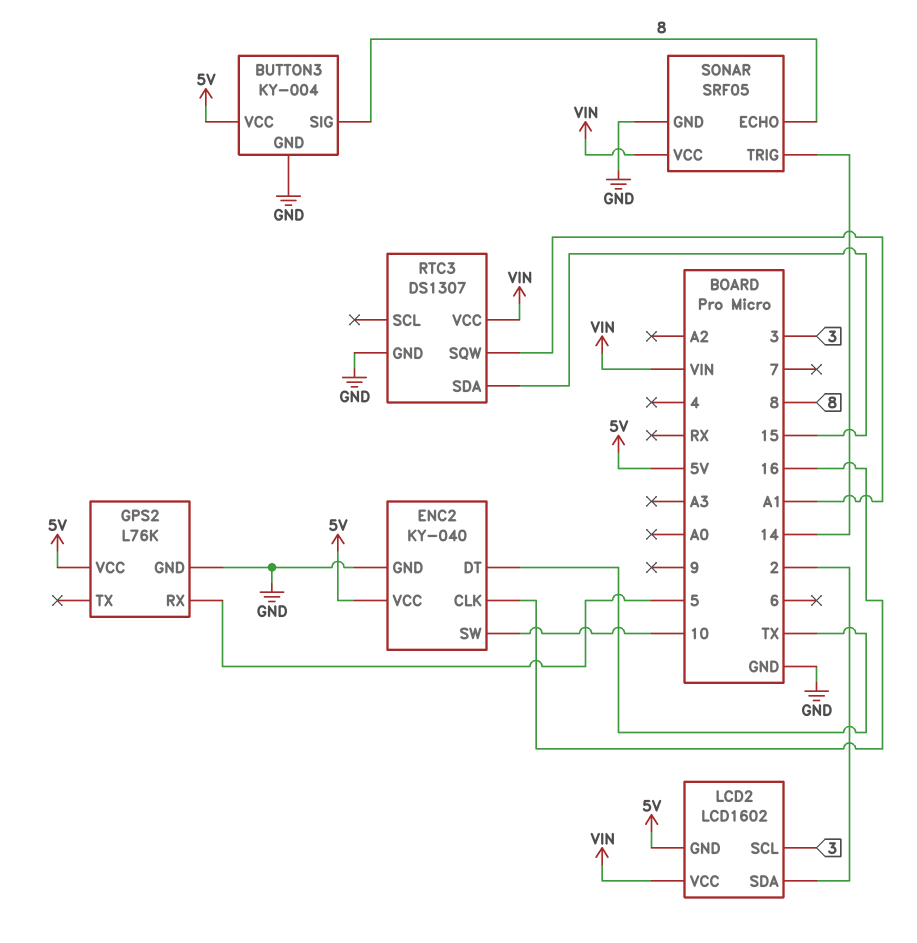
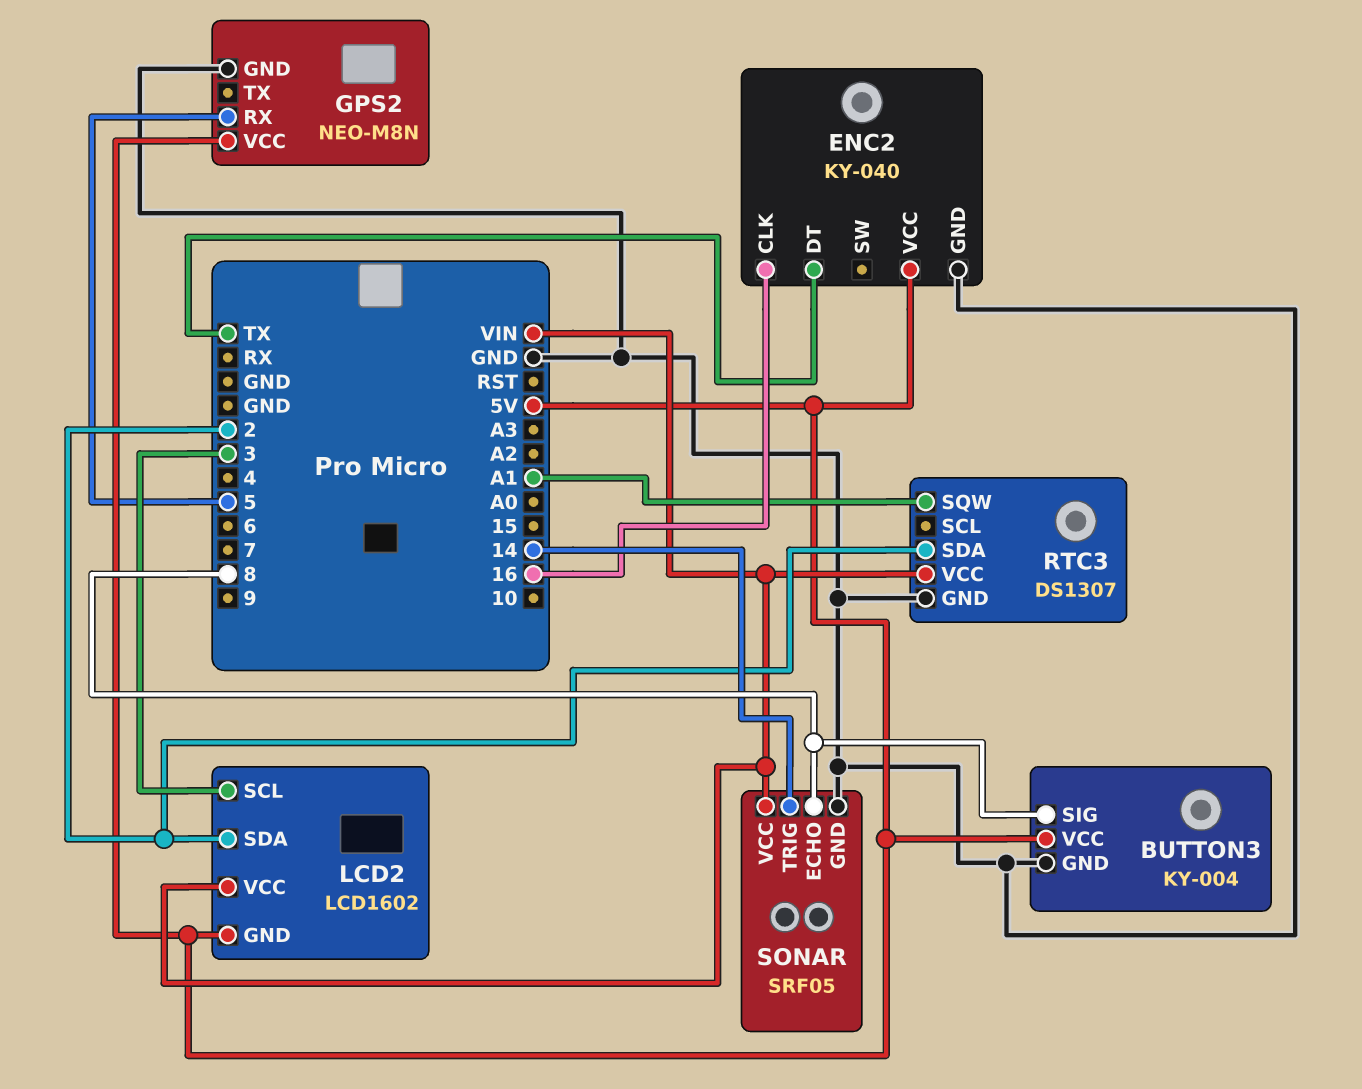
ENC2 pin SW: 10 -> none
GPS2: L76K -> NEO-M8N
RTC3 pin SDA: 15 -> 2

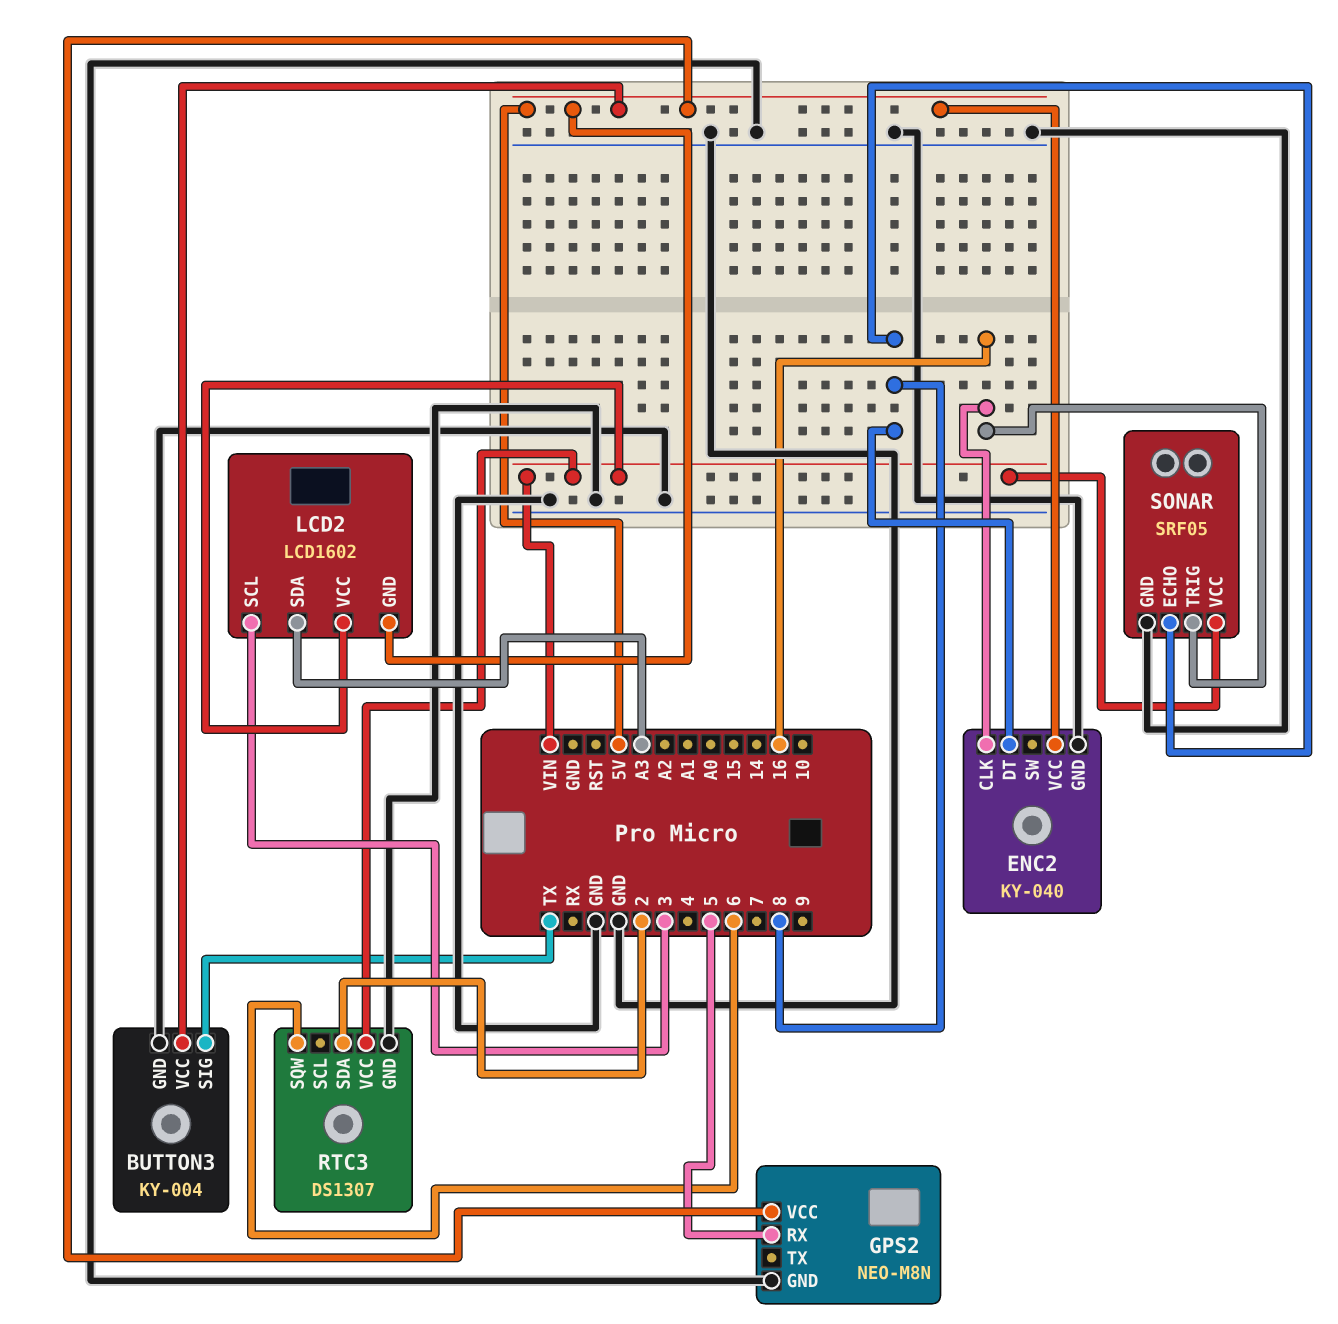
BUTTON3 pin SIG: 8 -> TX
ENC2 pin DT: TX -> 8
LCD2 pin SDA: 2 -> A3
RTC3 pin SQW: A1 -> 6
SONAR pin TRIG: 14 -> 16

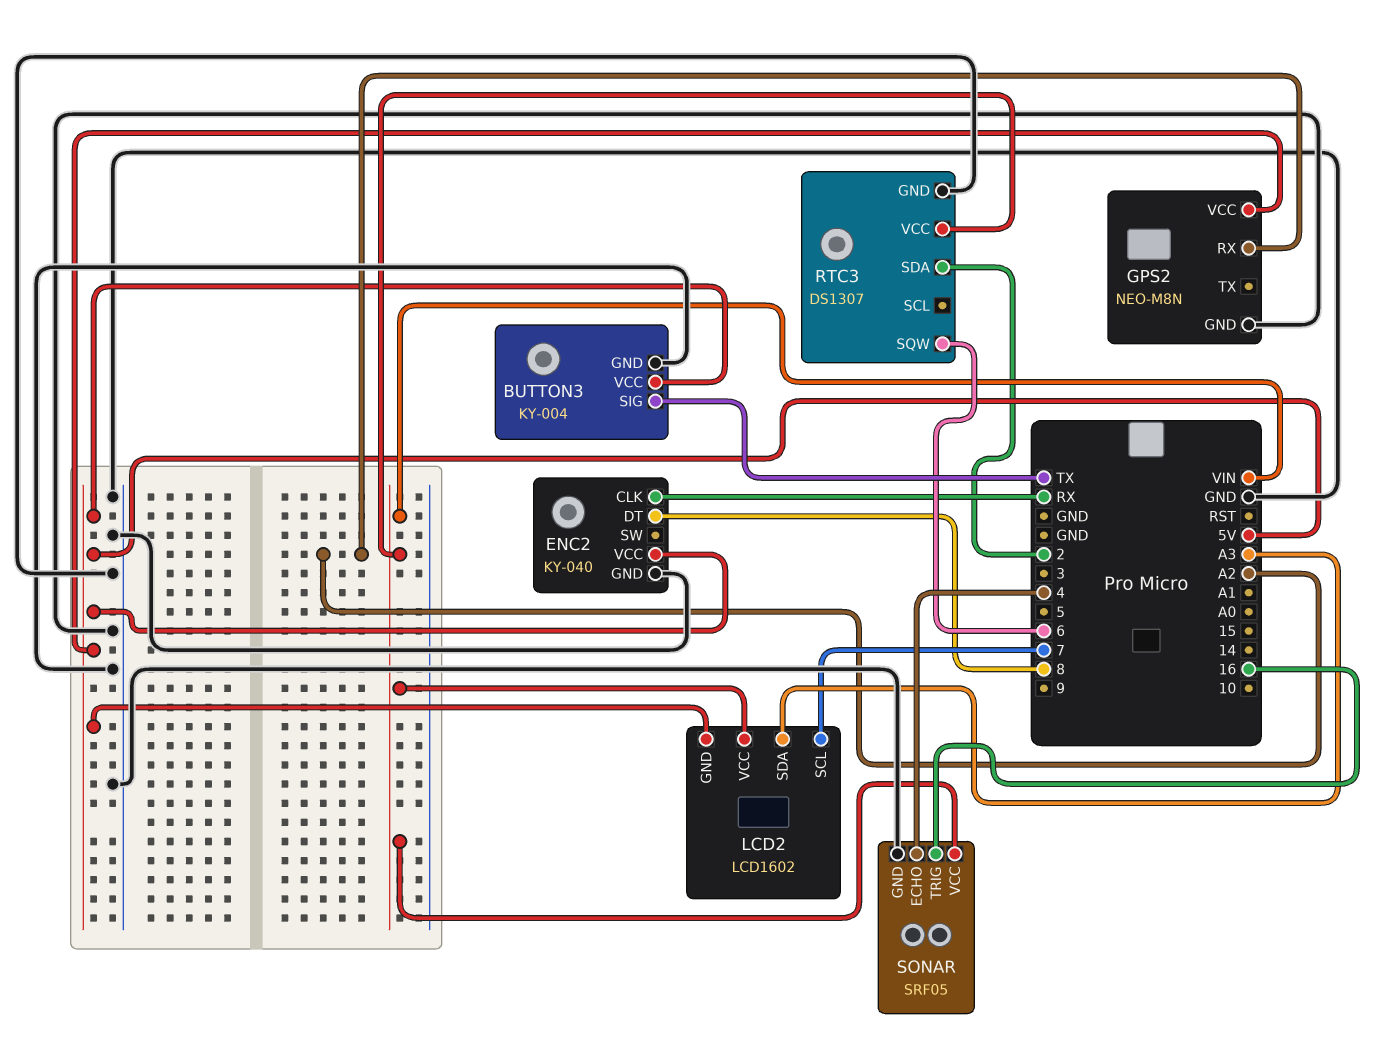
ENC2 pin CLK: 16 -> RX
GPS2 pin RX: 5 -> A2
LCD2 pin SCL: 3 -> 7
SONAR pin ECHO: 8 -> 4

